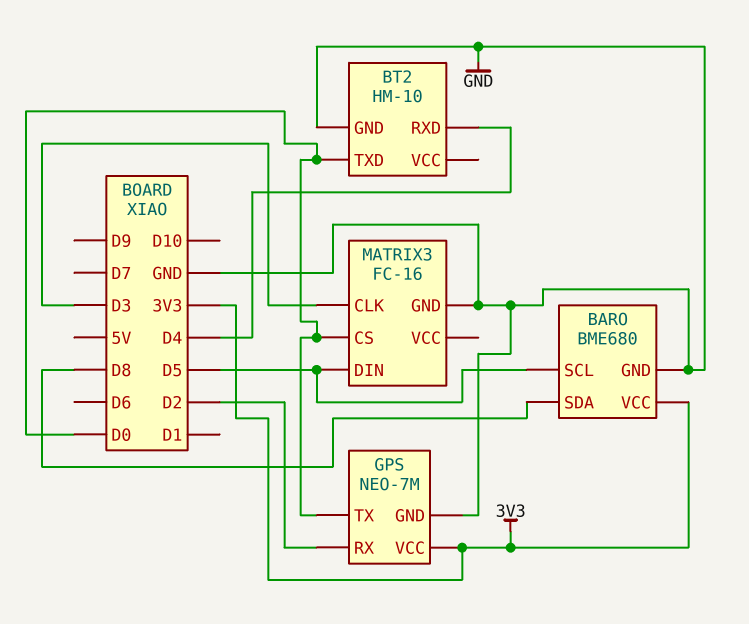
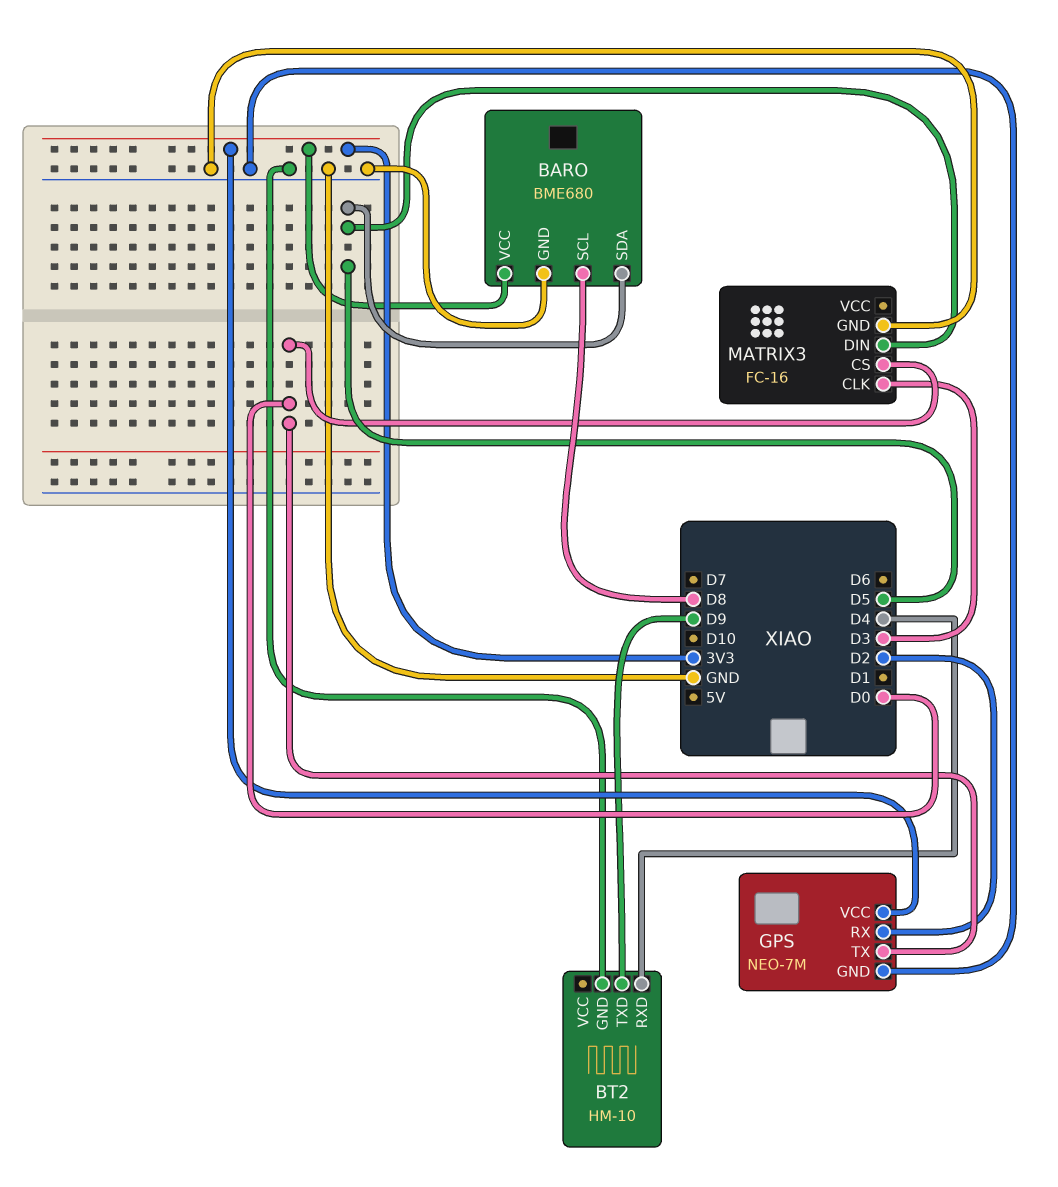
BARO pin SCL: D5 -> D8
BARO pin SDA: D8 -> D5
BT2 pin TXD: D0 -> D9

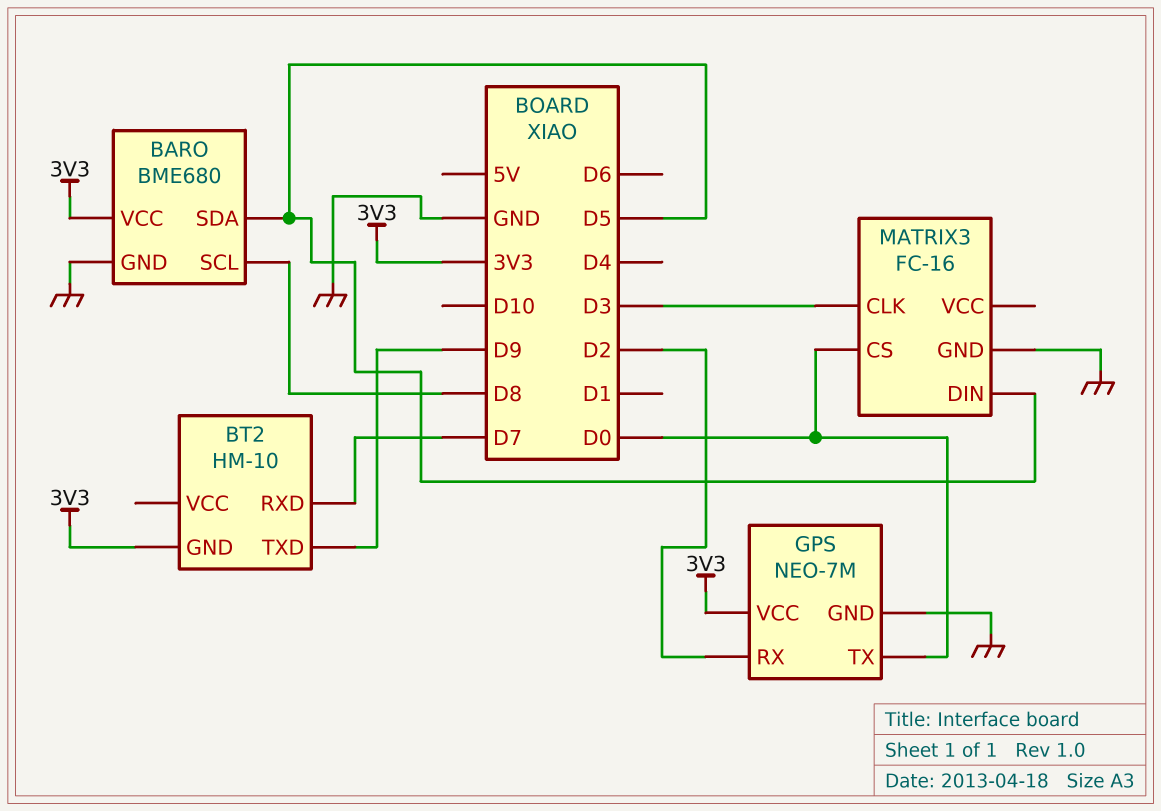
BT2 pin GND: GND -> 3V3
BT2 pin RXD: D4 -> D7

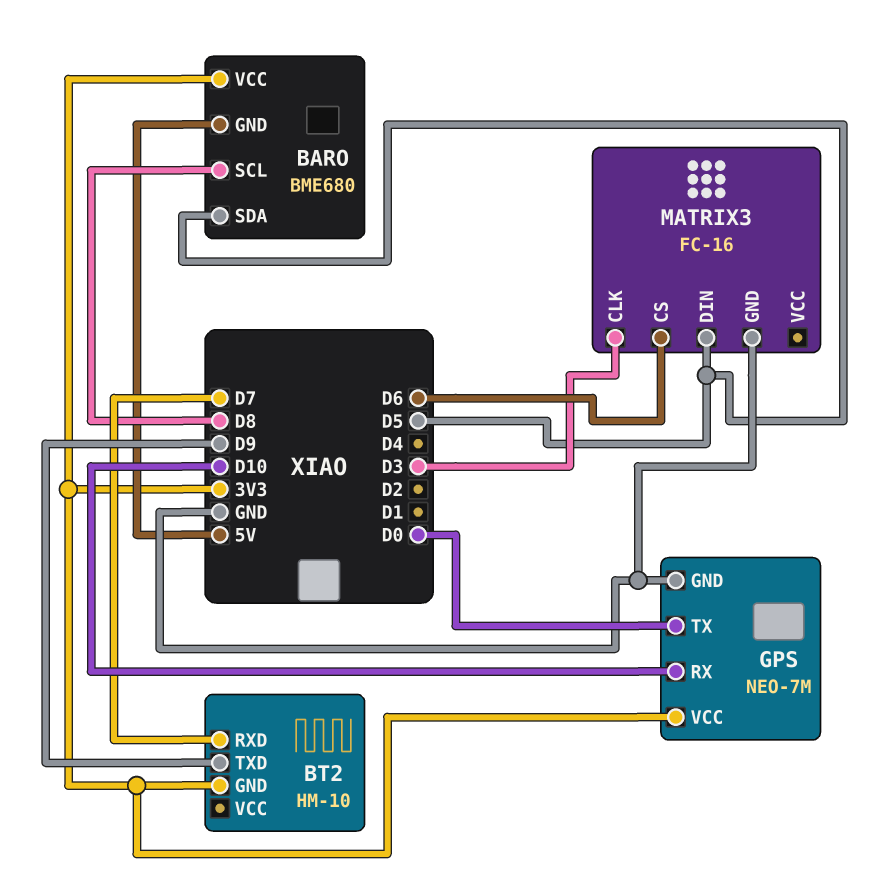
BARO pin GND: GND -> 5V
GPS pin RX: D2 -> D10
MATRIX3 pin CS: D0 -> D6

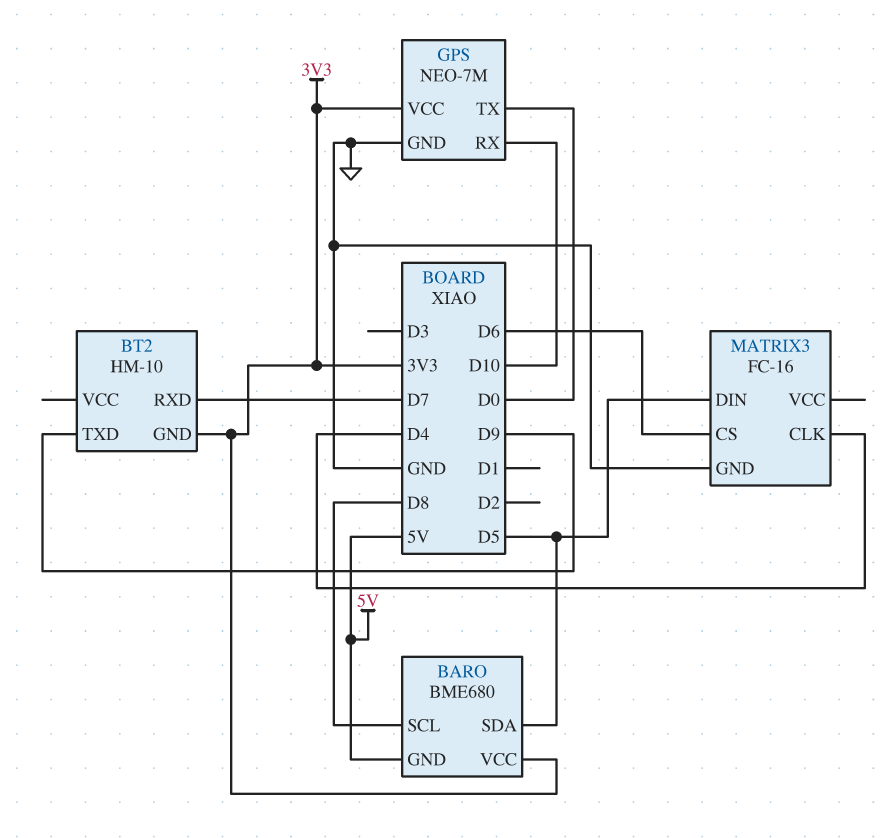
MATRIX3 pin CLK: D3 -> D4

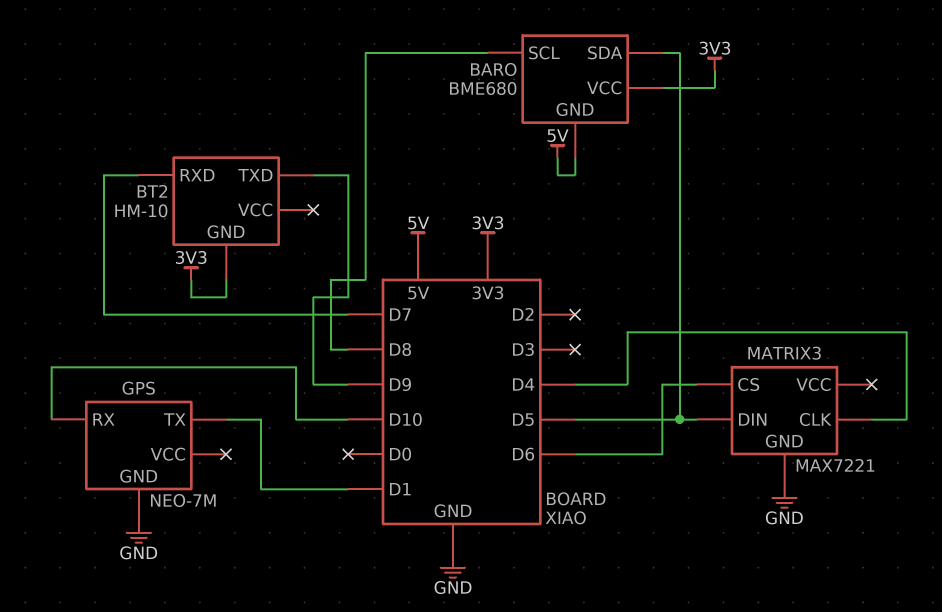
GPS pin TX: D0 -> D1
GPS pin VCC: 3V3 -> none
MATRIX3: FC-16 -> MAX7221

